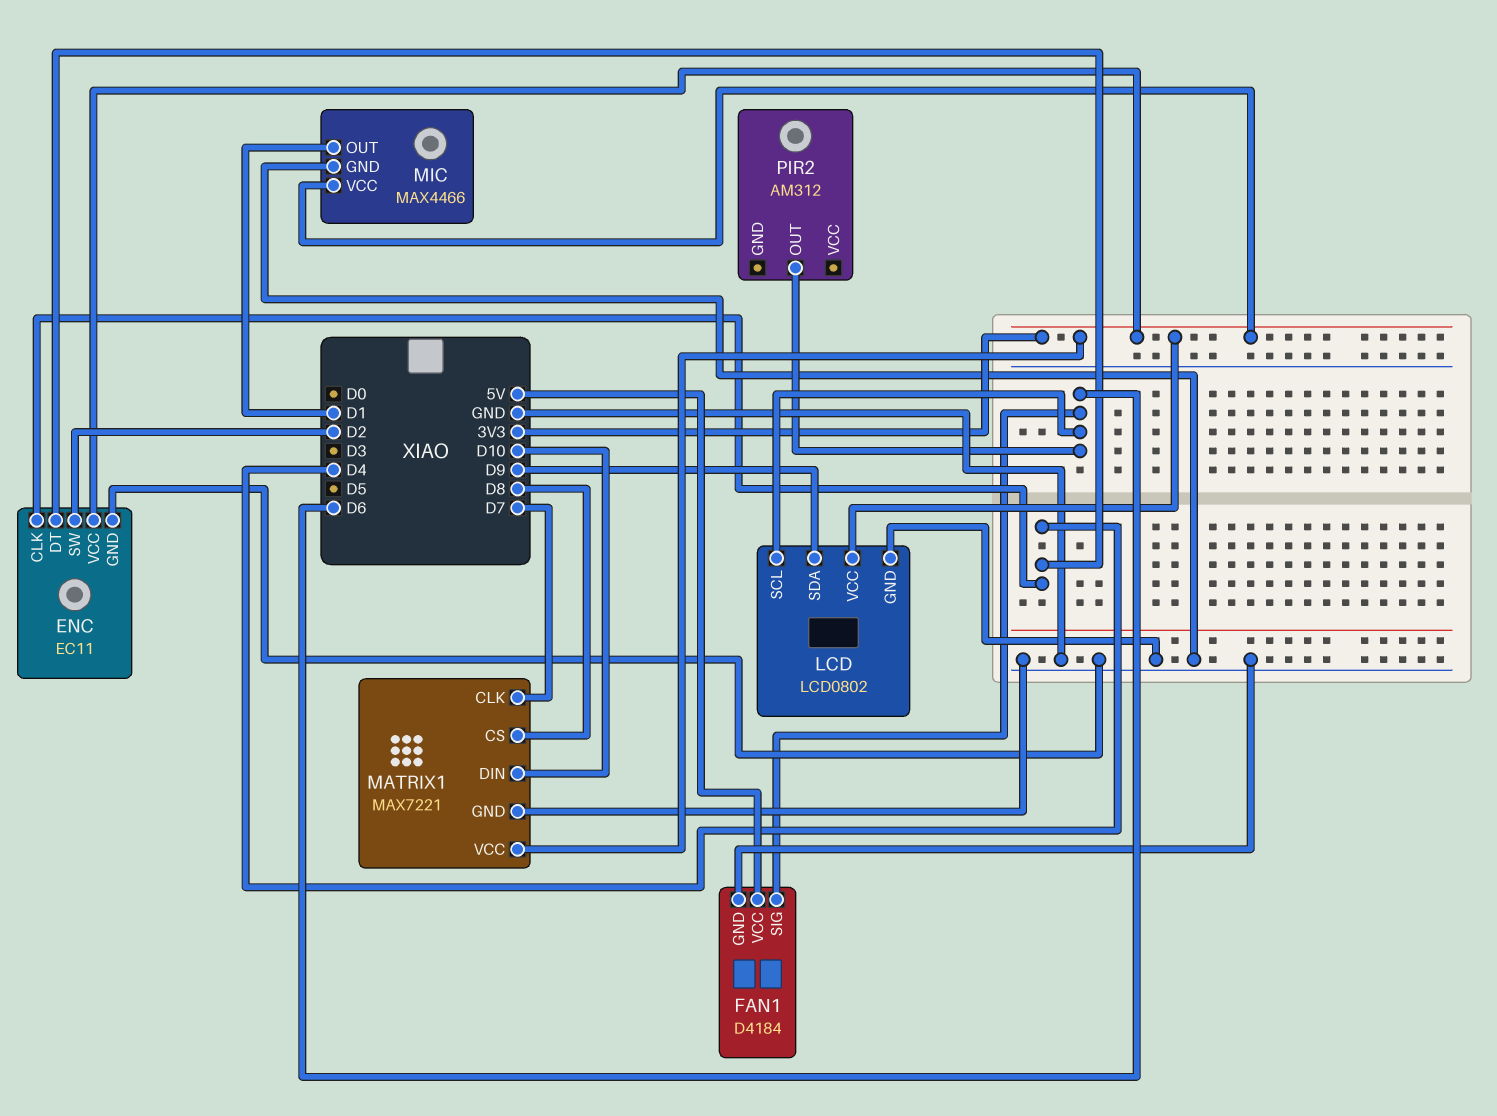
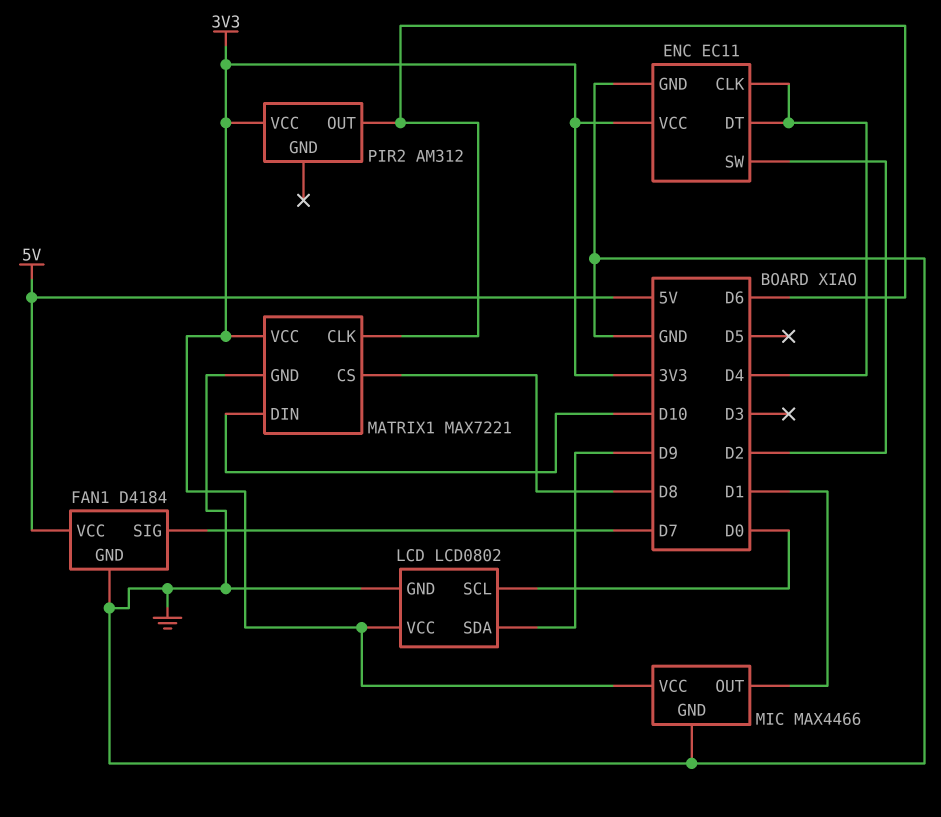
FAN1 pin SIG: D6 -> D7
LCD pin SCL: D6 -> D0
MATRIX1 pin CLK: D7 -> D6
PIR2 pin VCC: none -> 3V3

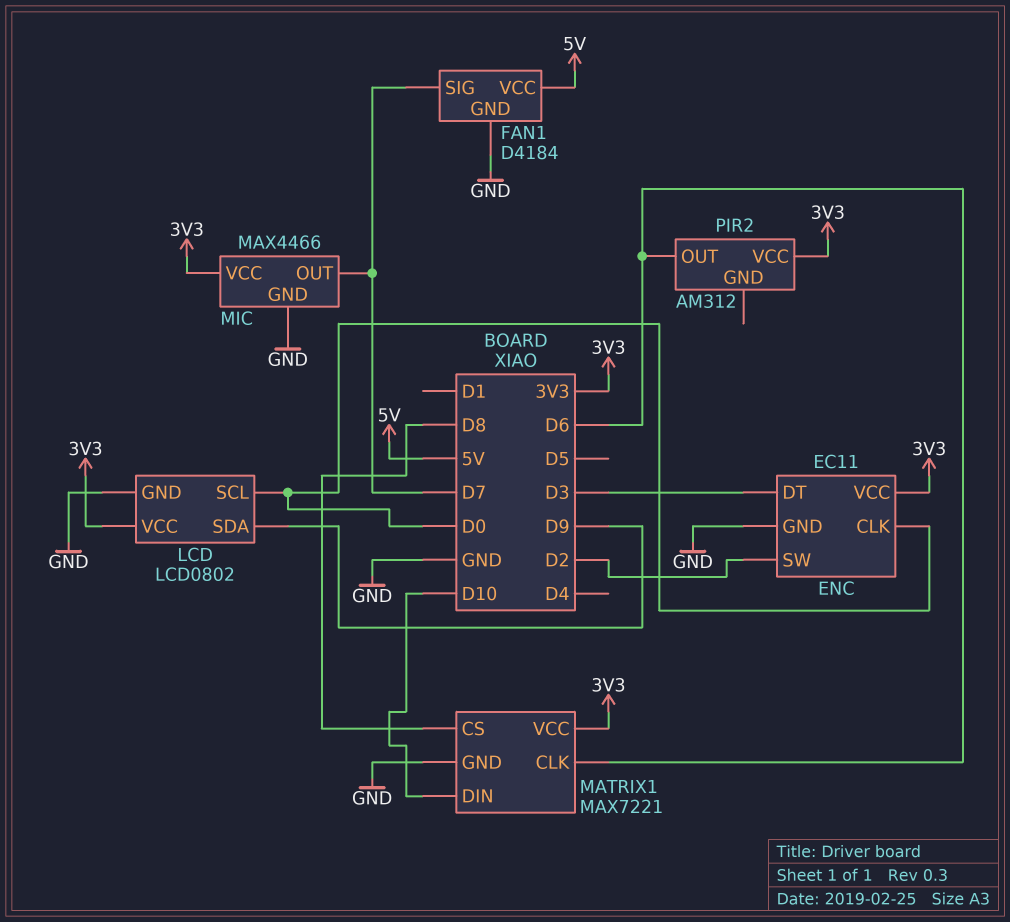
ENC pin CLK: D4 -> D0
ENC pin DT: D4 -> D3
MIC pin OUT: D1 -> D7

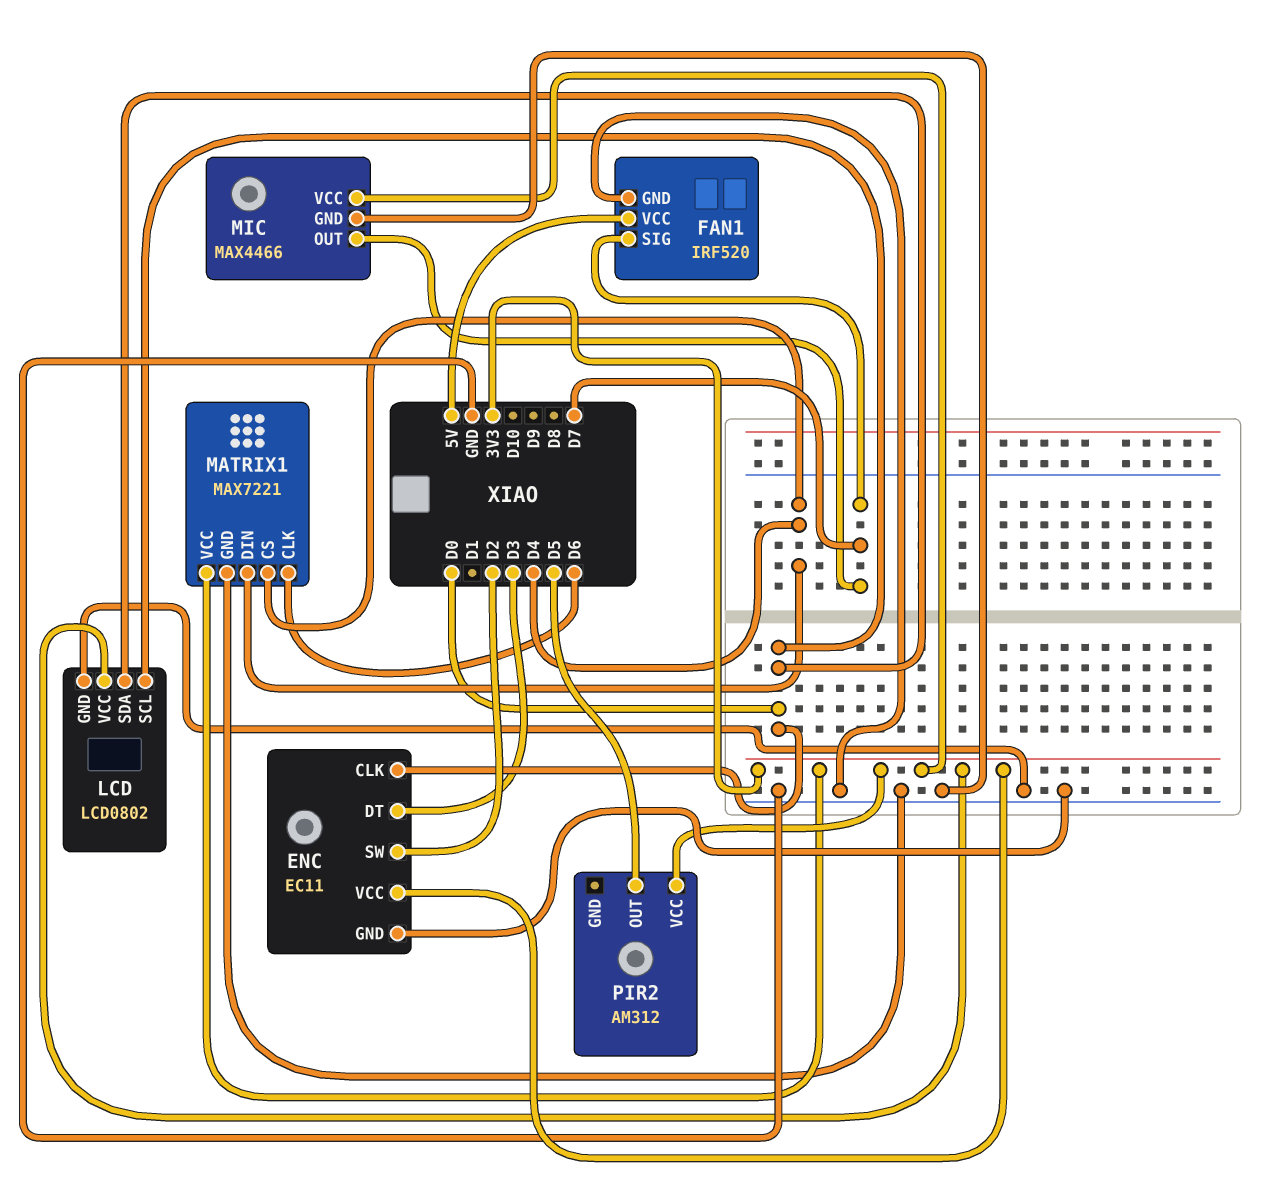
FAN1: D4184 -> IRF520
LCD pin SDA: D9 -> D0
MATRIX1 pin CS: D8 -> D4
MATRIX1 pin DIN: D10 -> D4
PIR2 pin OUT: D6 -> D5

